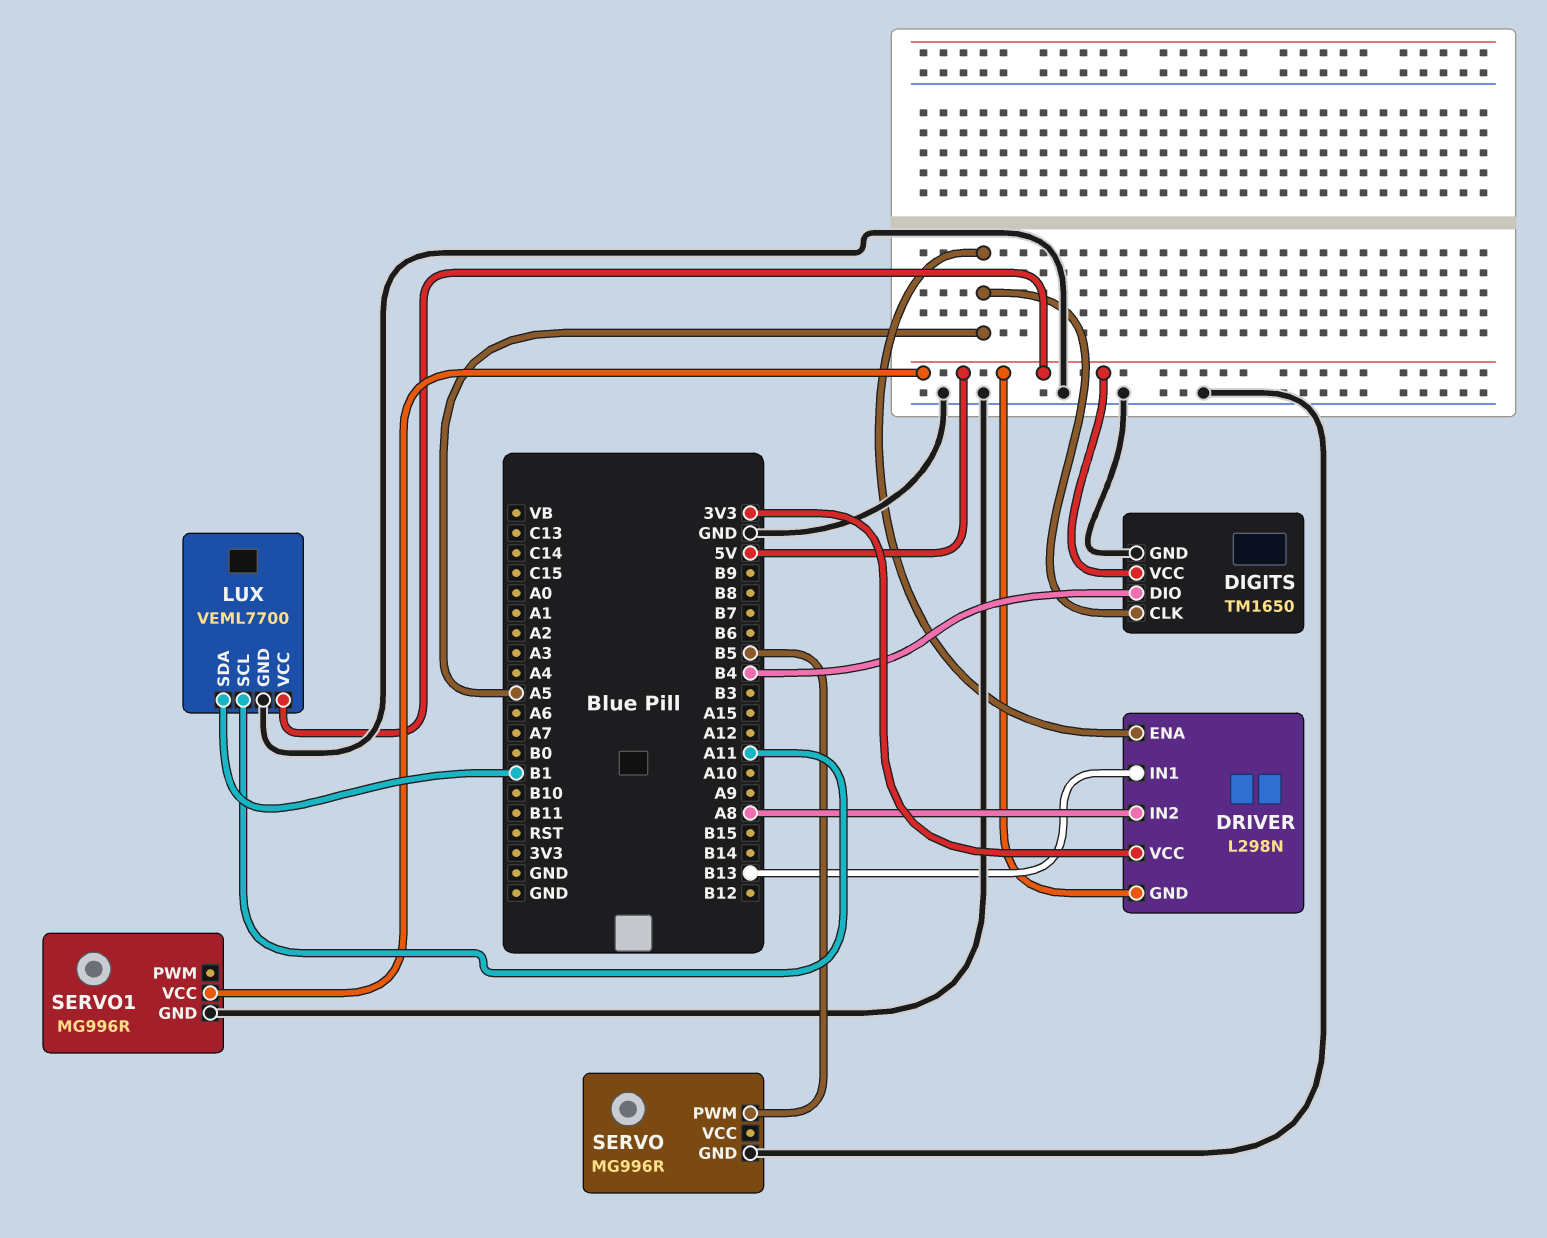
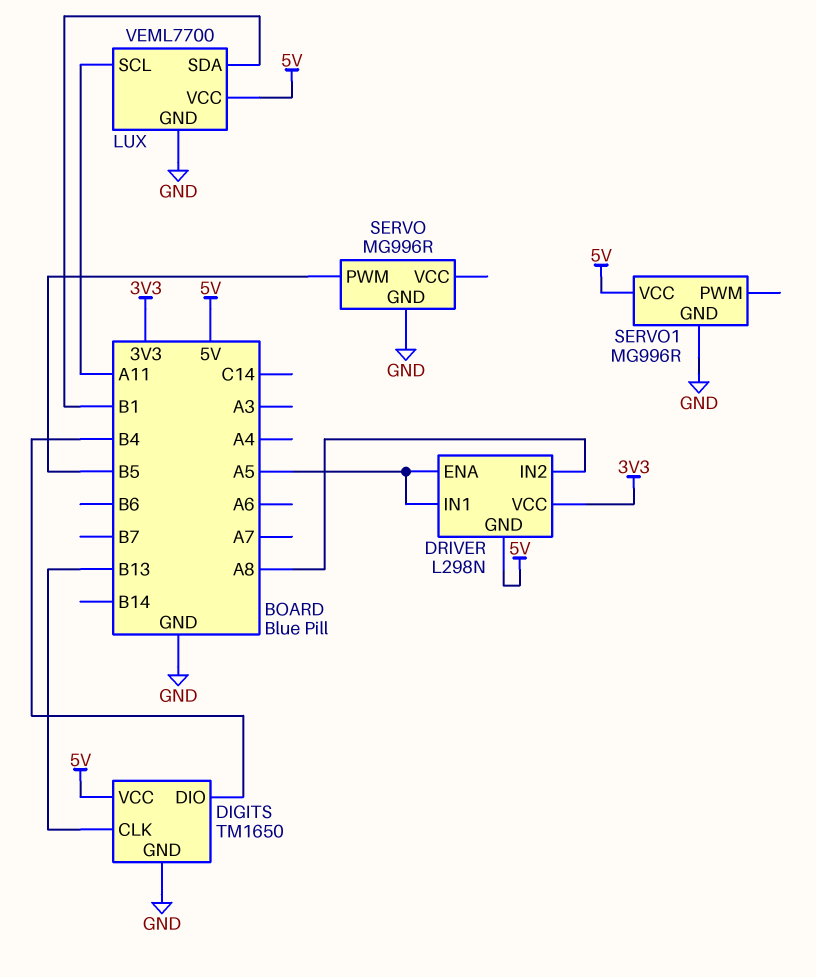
DIGITS pin CLK: A5 -> B13
DRIVER pin IN1: B13 -> A5

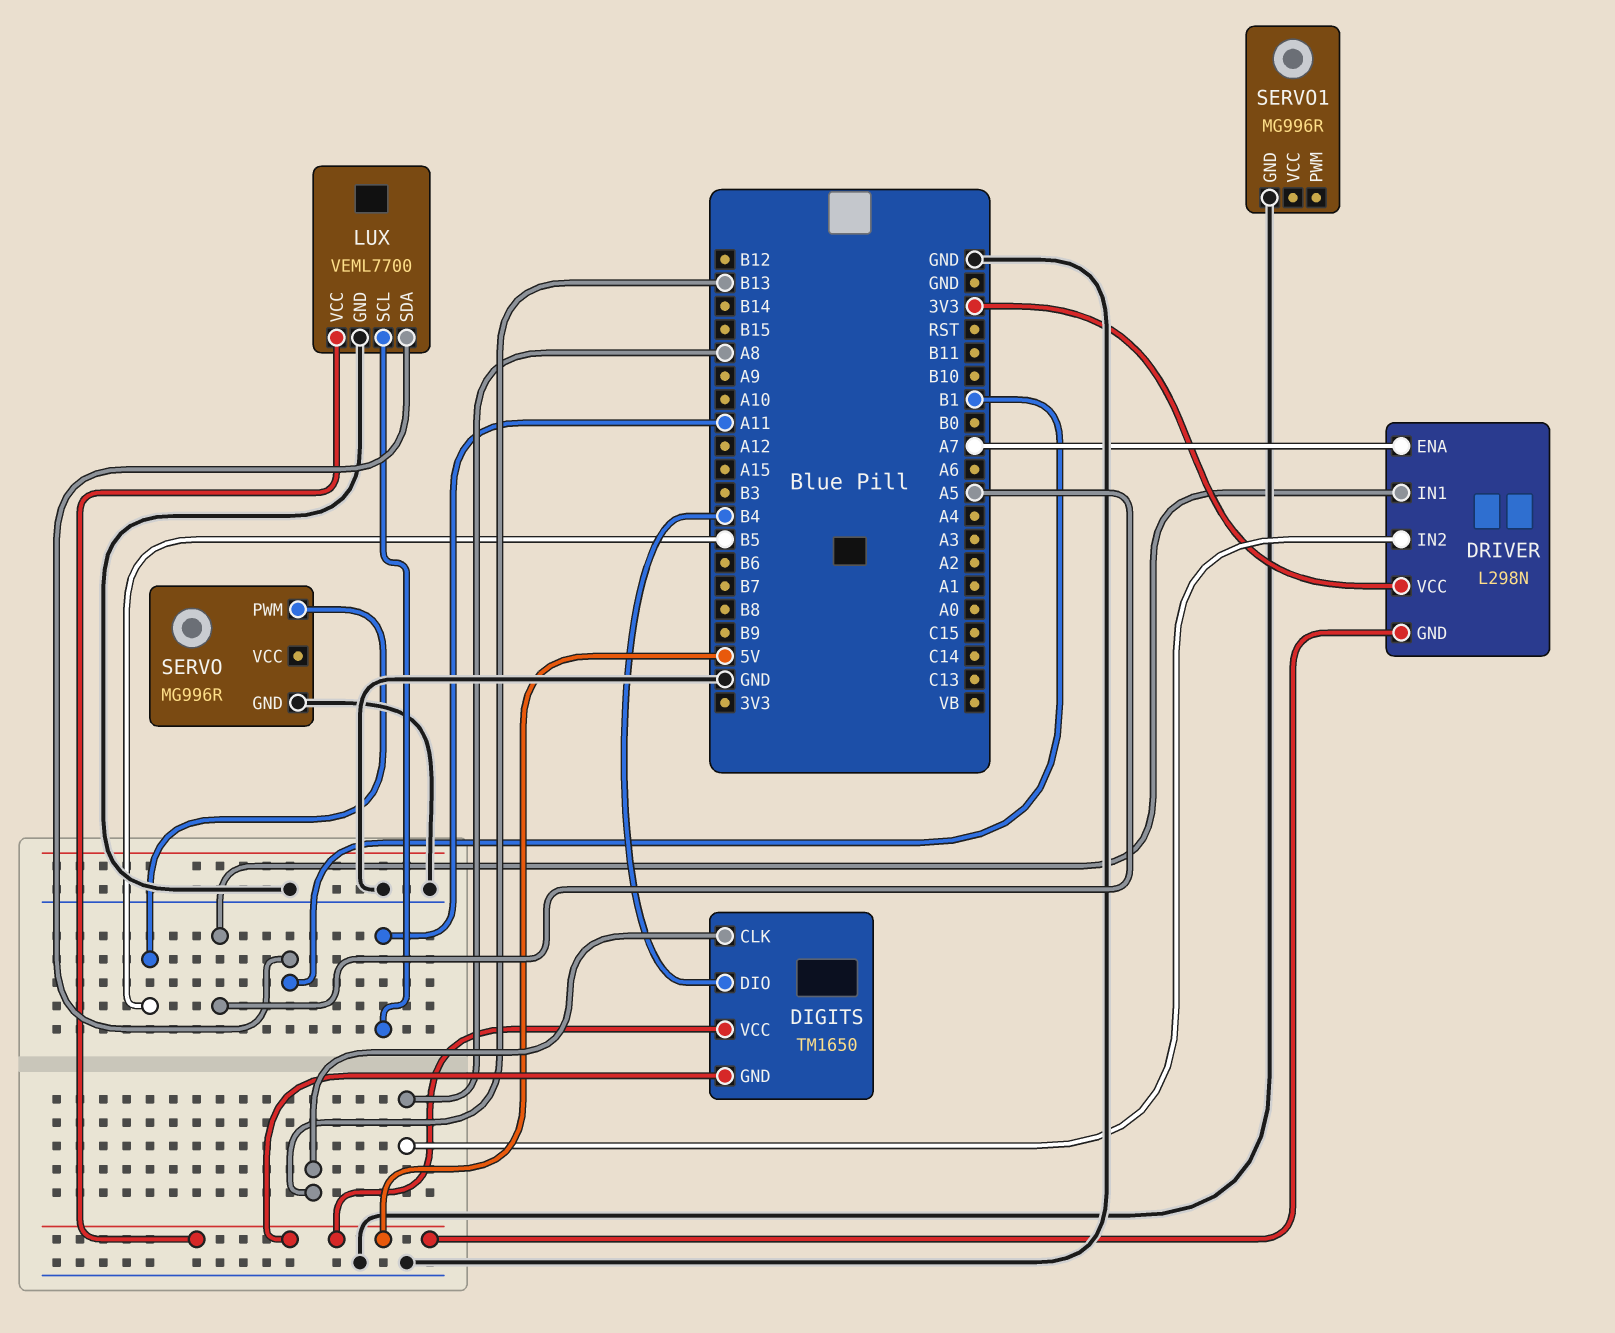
DIGITS pin GND: GND -> 5V
DRIVER pin ENA: A5 -> A7
SERVO1 pin VCC: 5V -> none

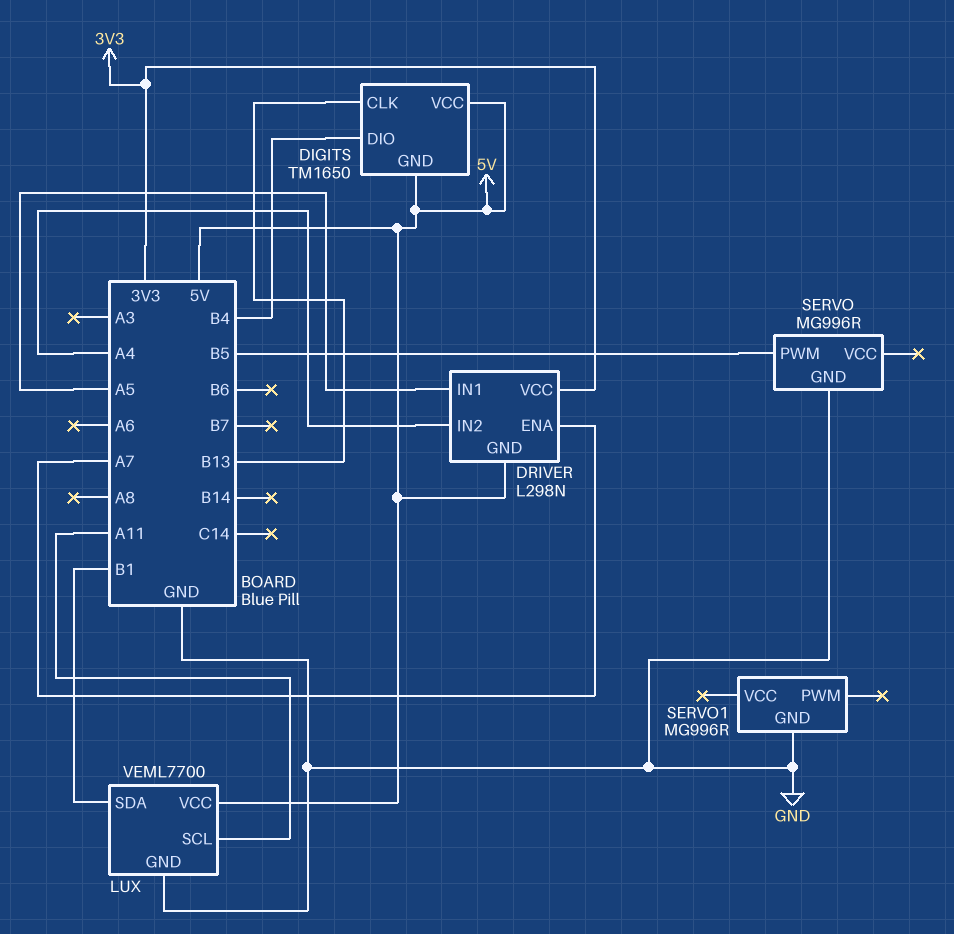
DRIVER pin IN2: A8 -> A4

